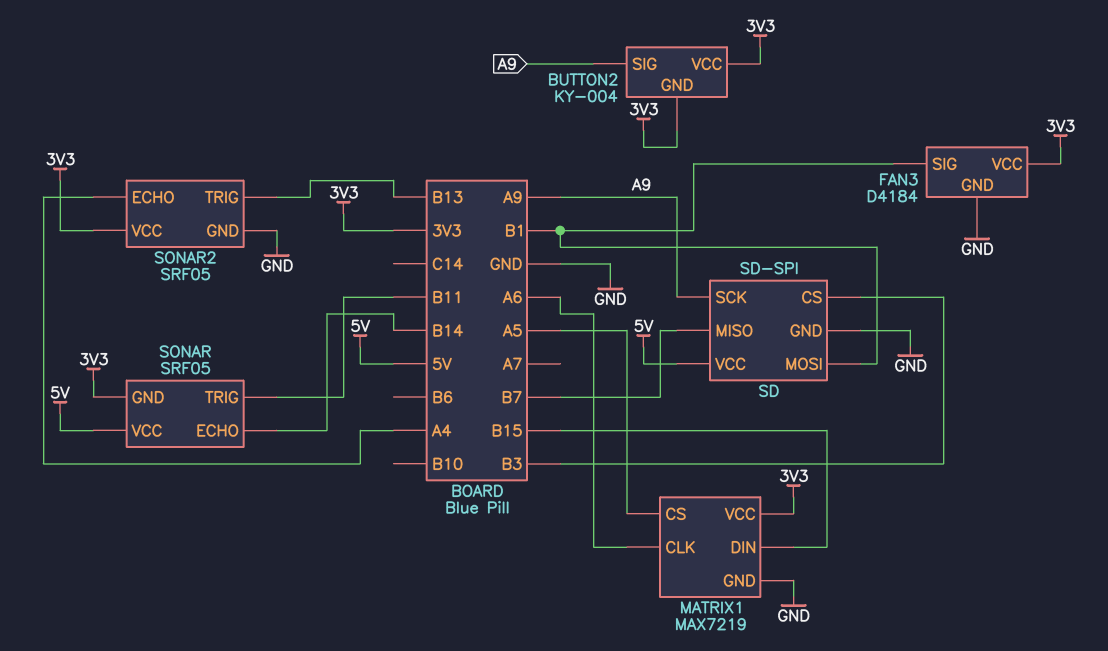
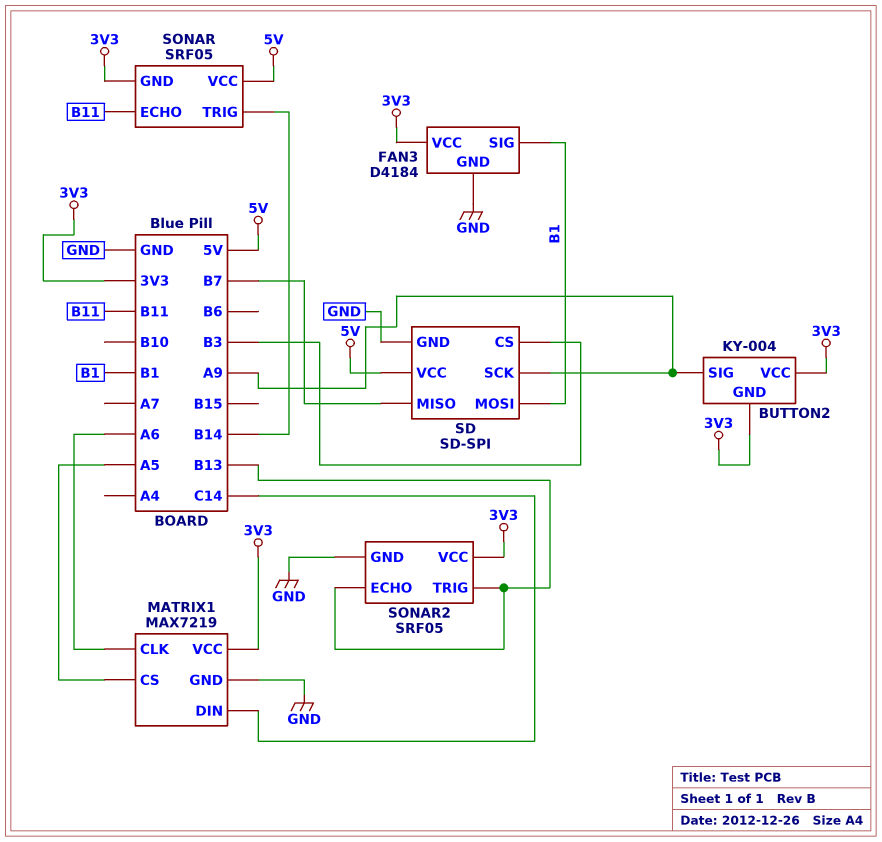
MATRIX1 pin DIN: B15 -> C14
SONAR pin ECHO: B14 -> B11
SONAR pin TRIG: B11 -> B14
SONAR2 pin ECHO: A4 -> B13

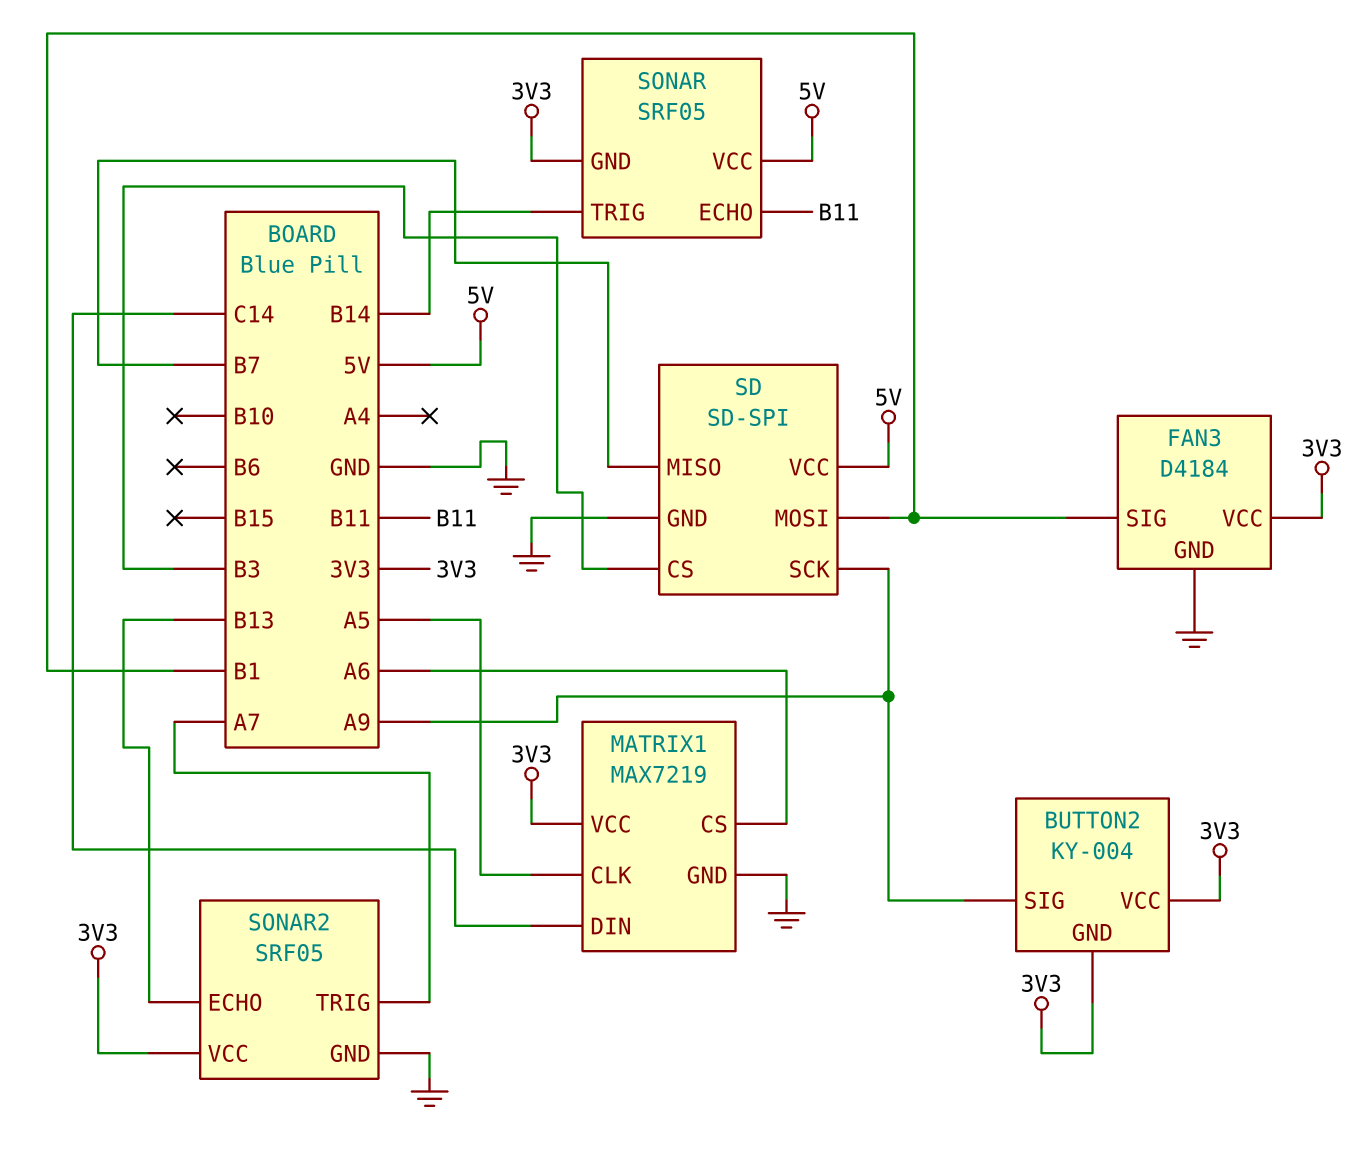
MATRIX1 pin CLK: A6 -> A5
MATRIX1 pin CS: A5 -> A6
SONAR2 pin TRIG: B13 -> A7

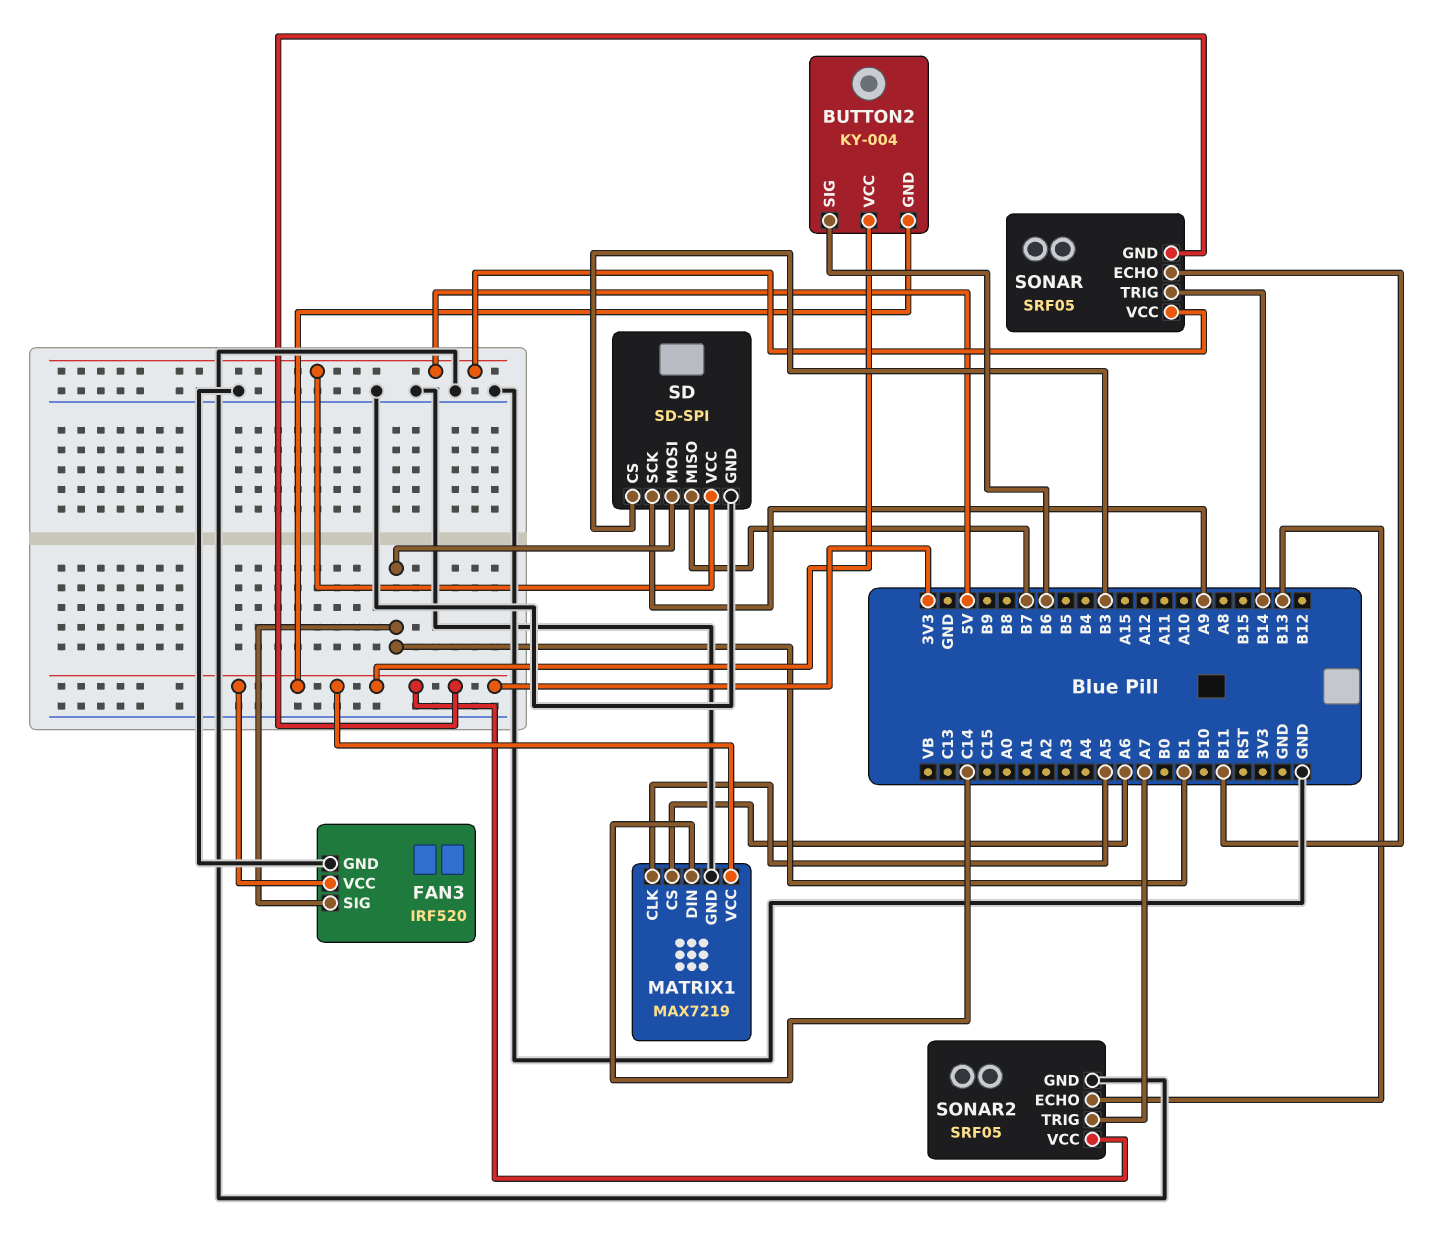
BUTTON2 pin SIG: A9 -> B6
FAN3: D4184 -> IRF520

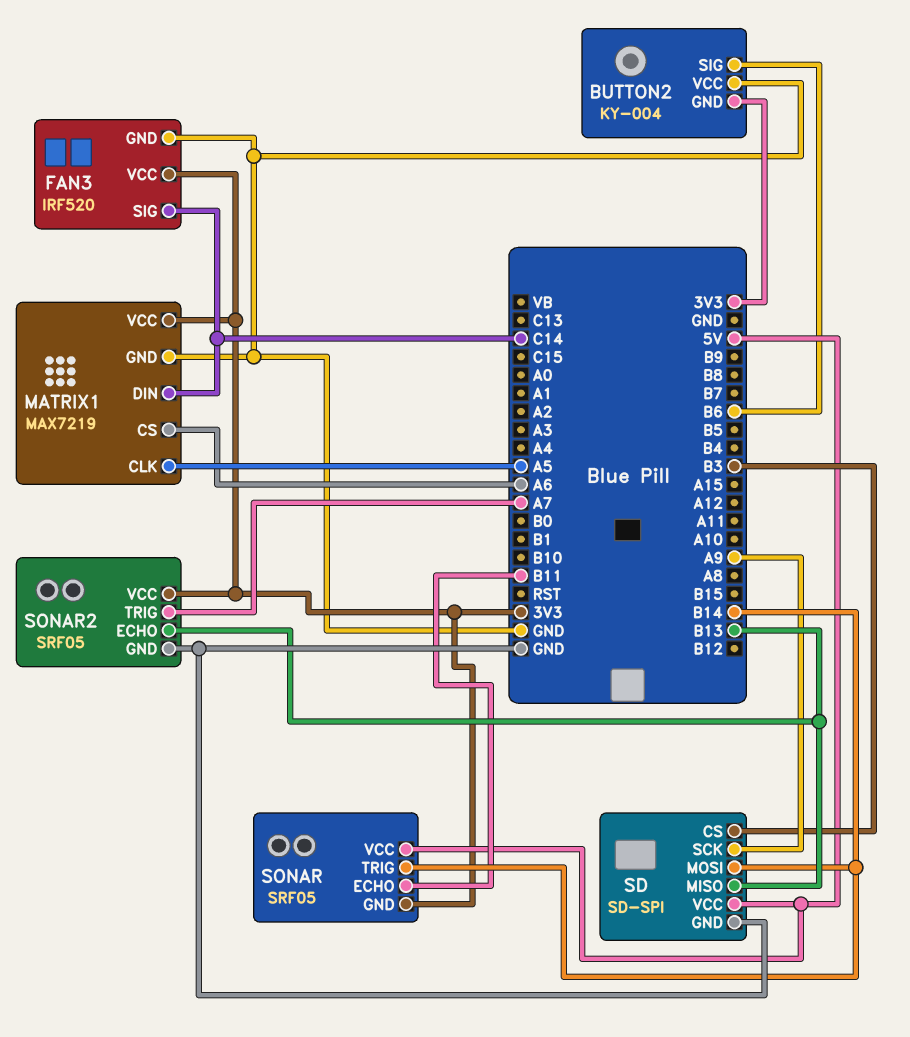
BUTTON2 pin VCC: 3V3 -> GND
FAN3 pin SIG: B1 -> C14
SD pin MISO: B7 -> B13
SD pin MOSI: B1 -> B14

